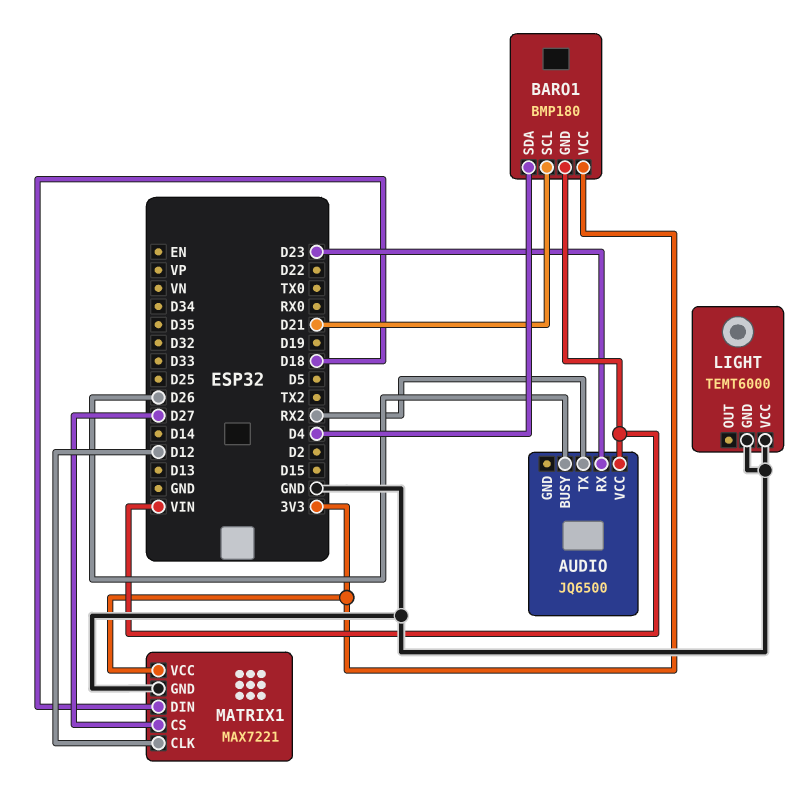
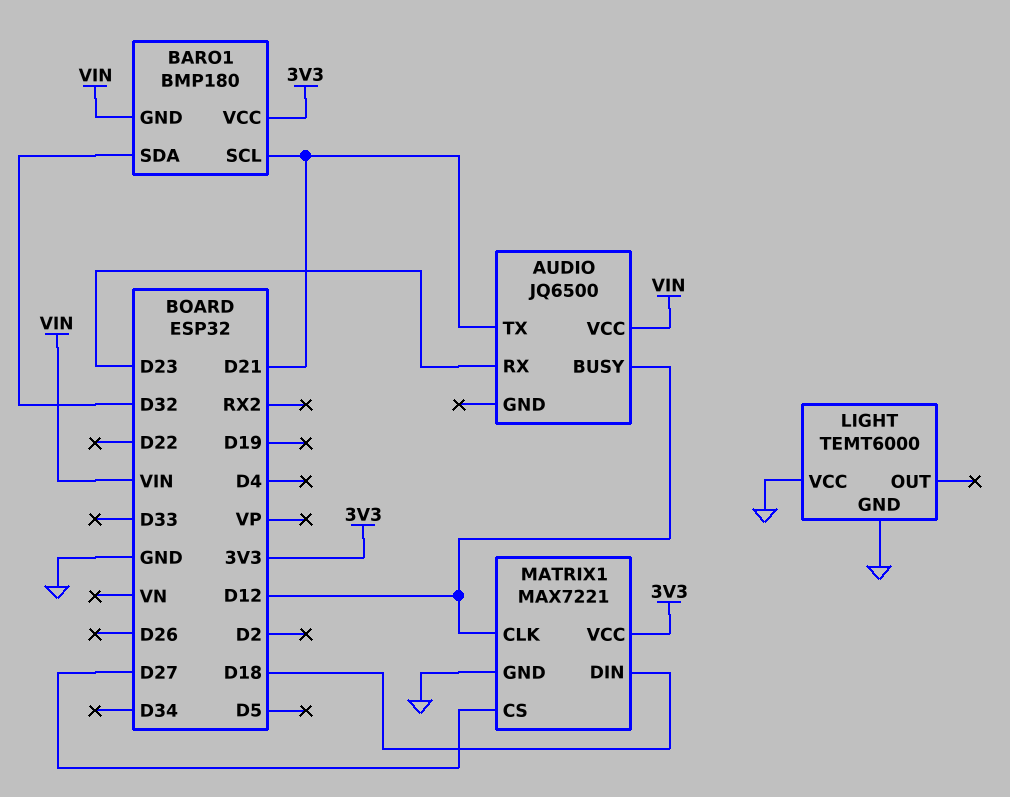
AUDIO pin BUSY: D26 -> D12
AUDIO pin TX: RX2 -> D21
BARO1 pin SDA: D4 -> D32

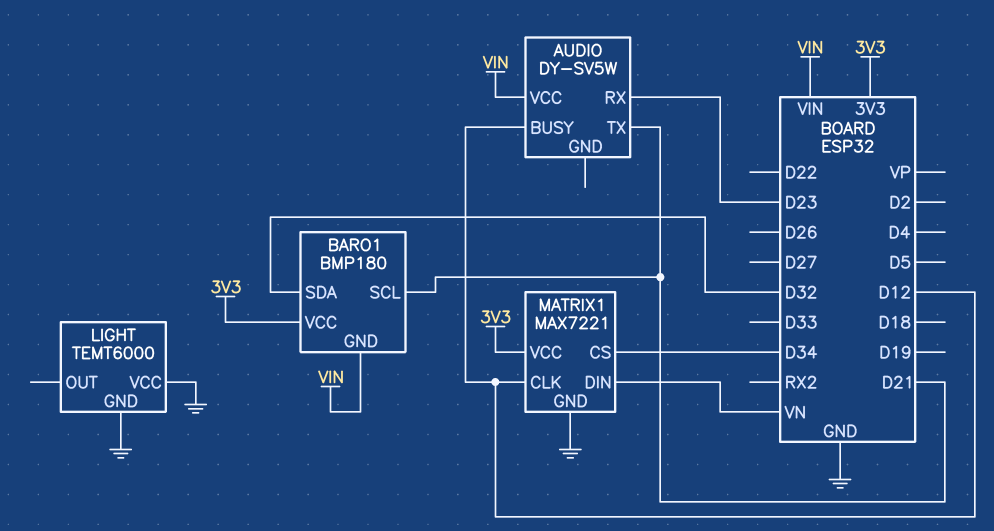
AUDIO: JQ6500 -> DY-SV5W
MATRIX1 pin CS: D27 -> D34
MATRIX1 pin DIN: D18 -> VN

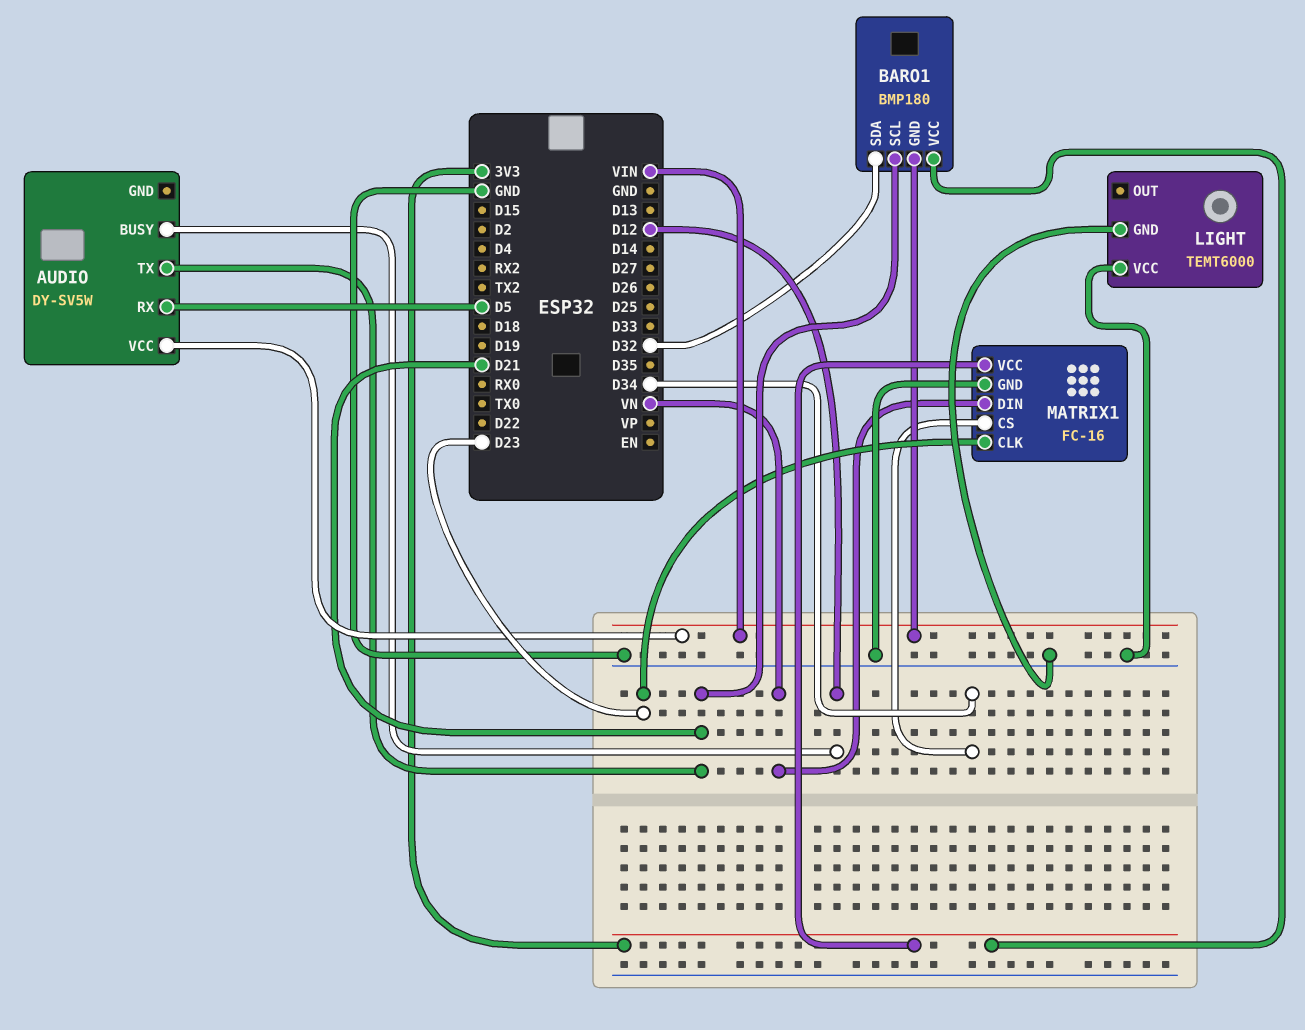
AUDIO pin RX: D23 -> D5
MATRIX1: MAX7221 -> FC-16
MATRIX1 pin CLK: D12 -> D23

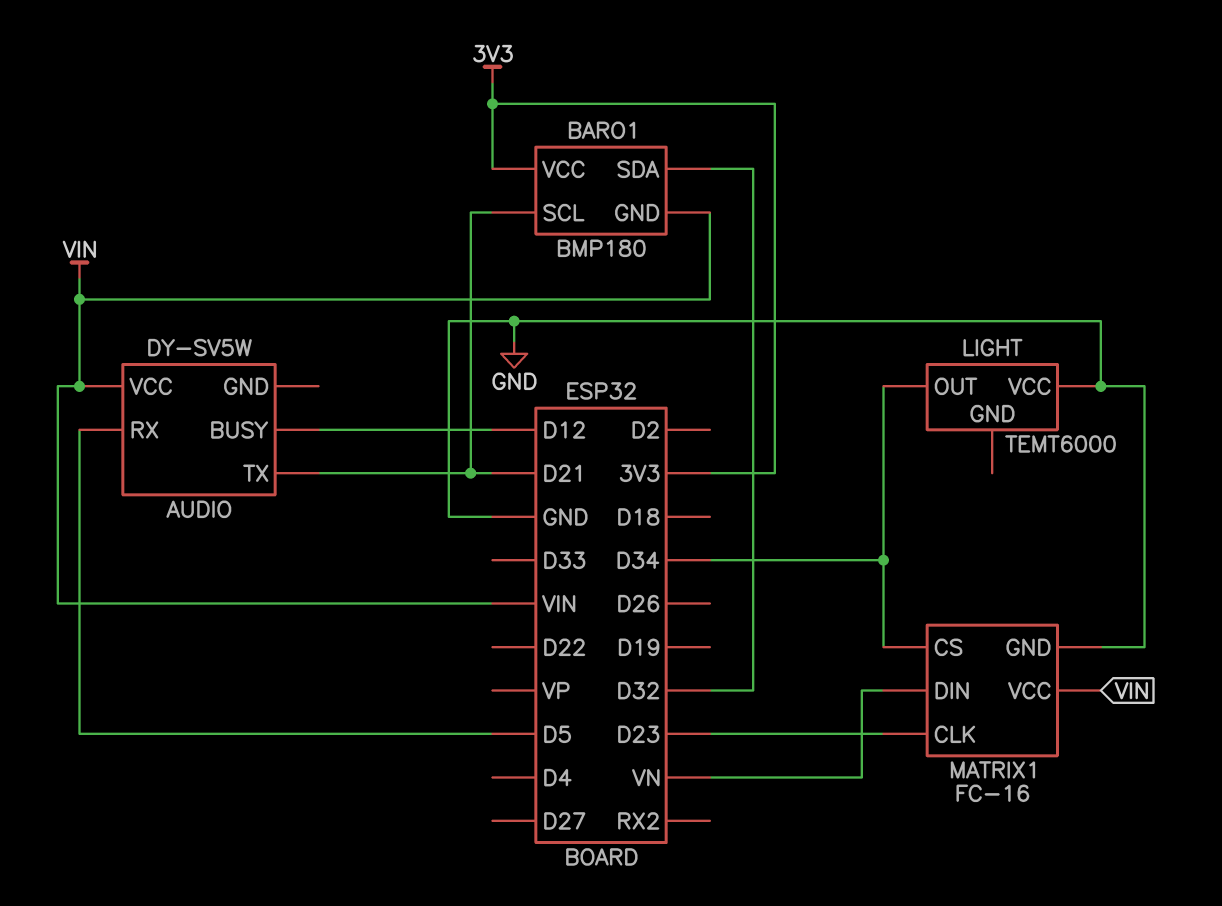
LIGHT pin GND: GND -> none
LIGHT pin OUT: none -> D34
MATRIX1 pin VCC: 3V3 -> VIN

